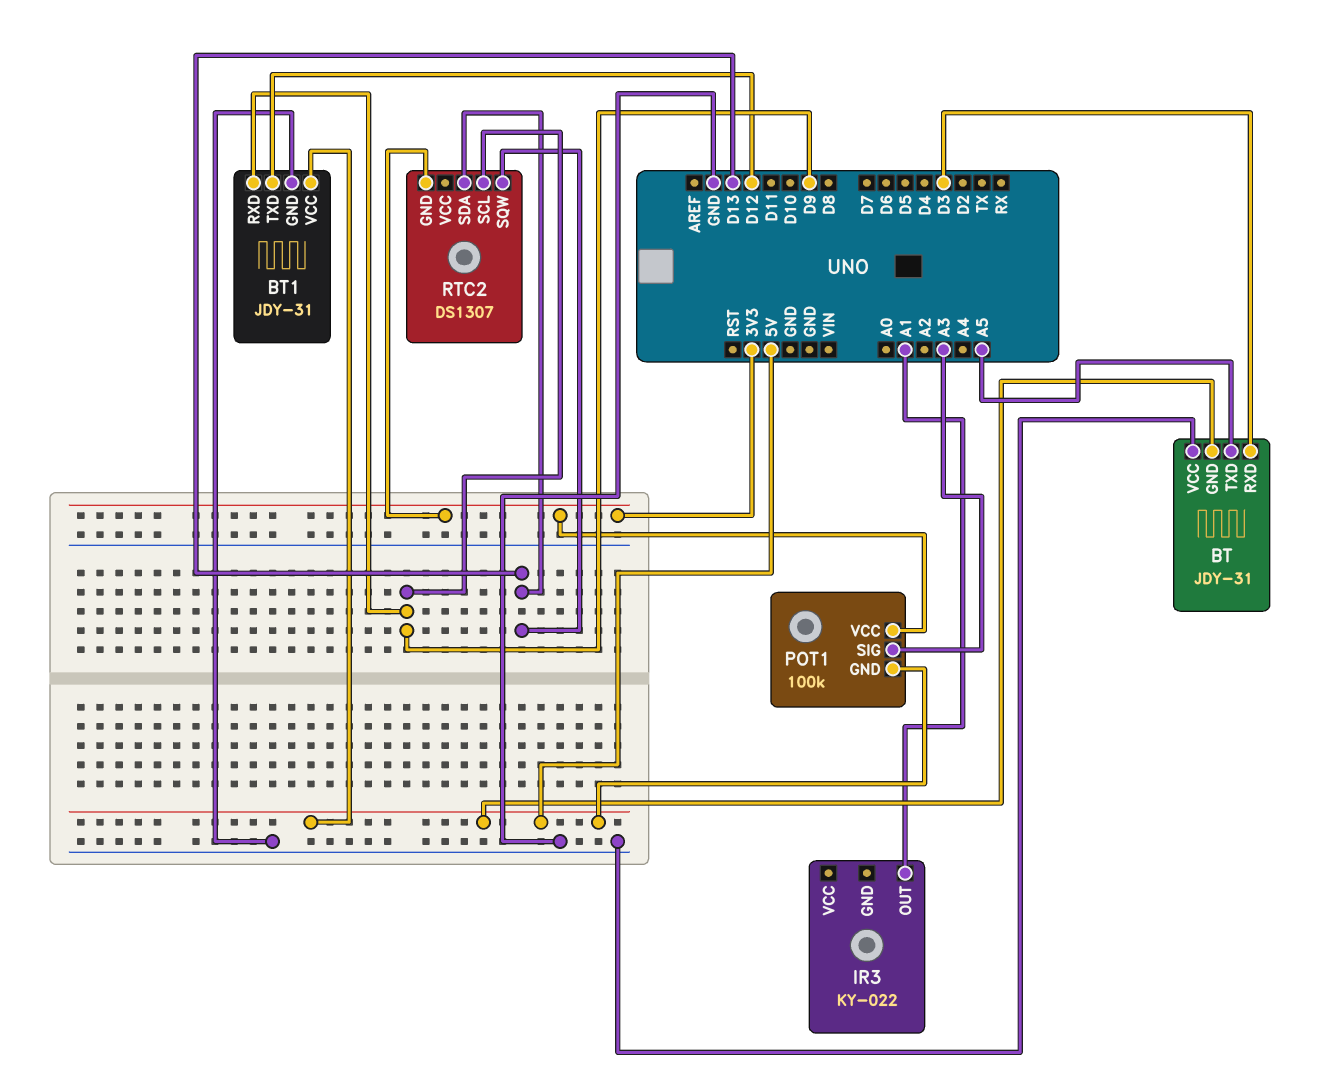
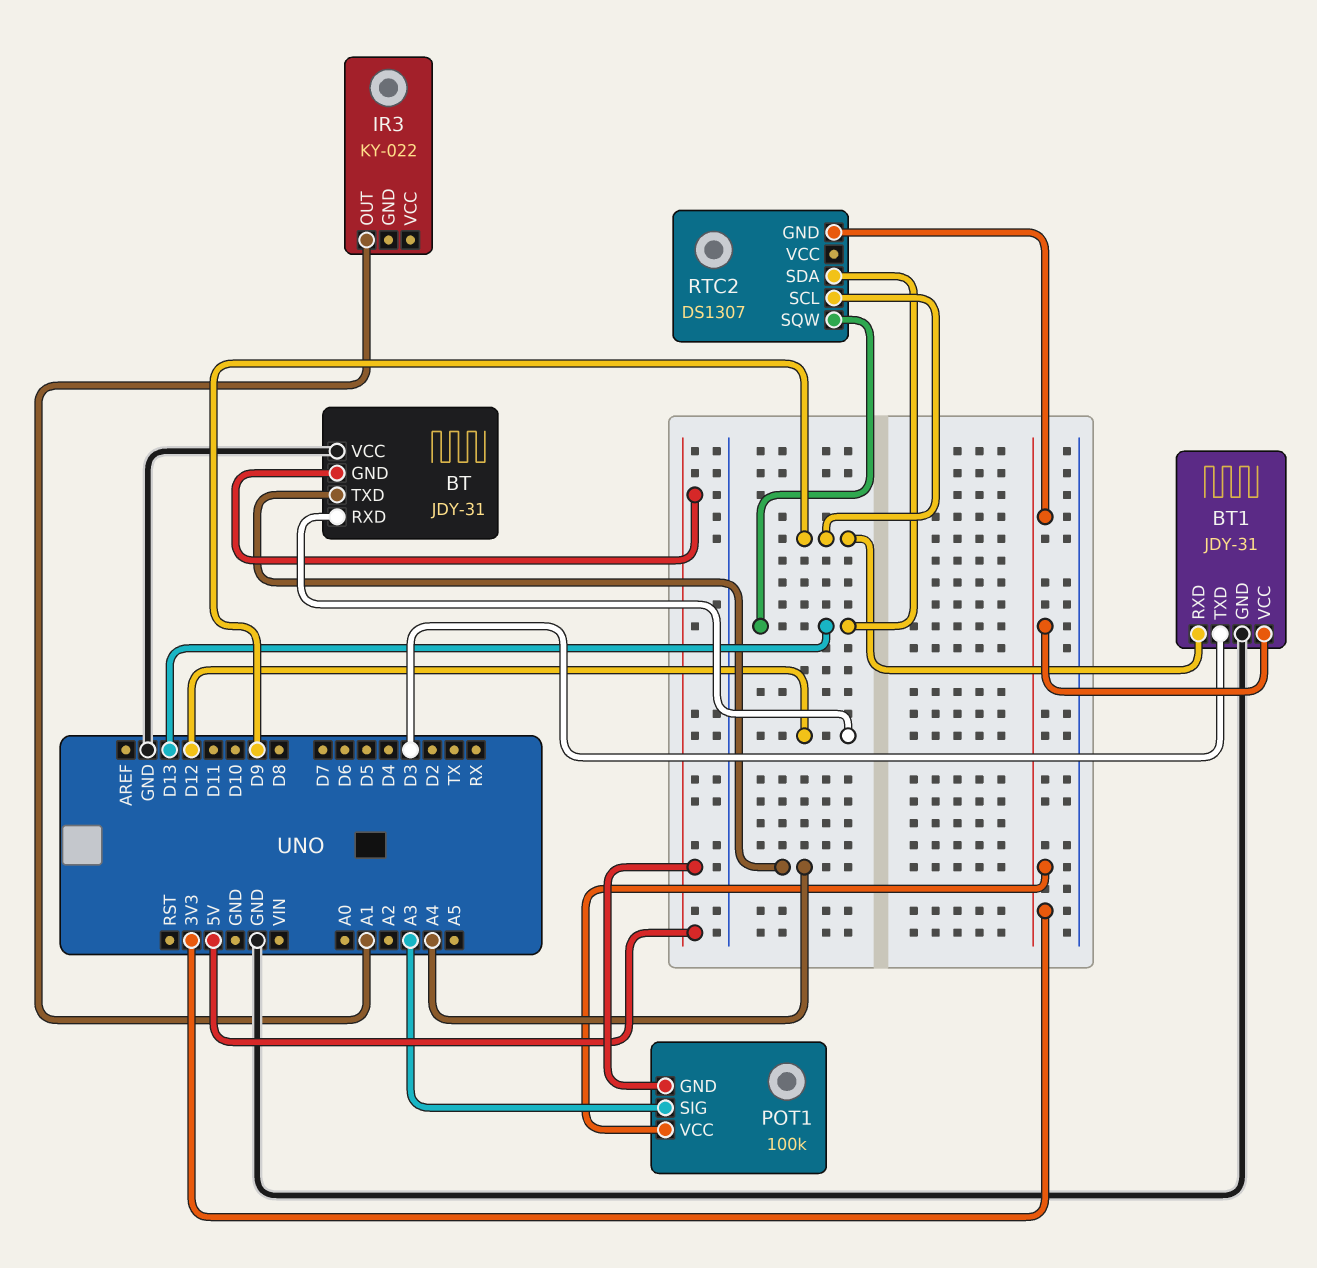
BT pin RXD: D3 -> D12
BT pin TXD: A5 -> A4
BT1 pin TXD: D12 -> D3
BT1 pin VCC: 5V -> 3V3

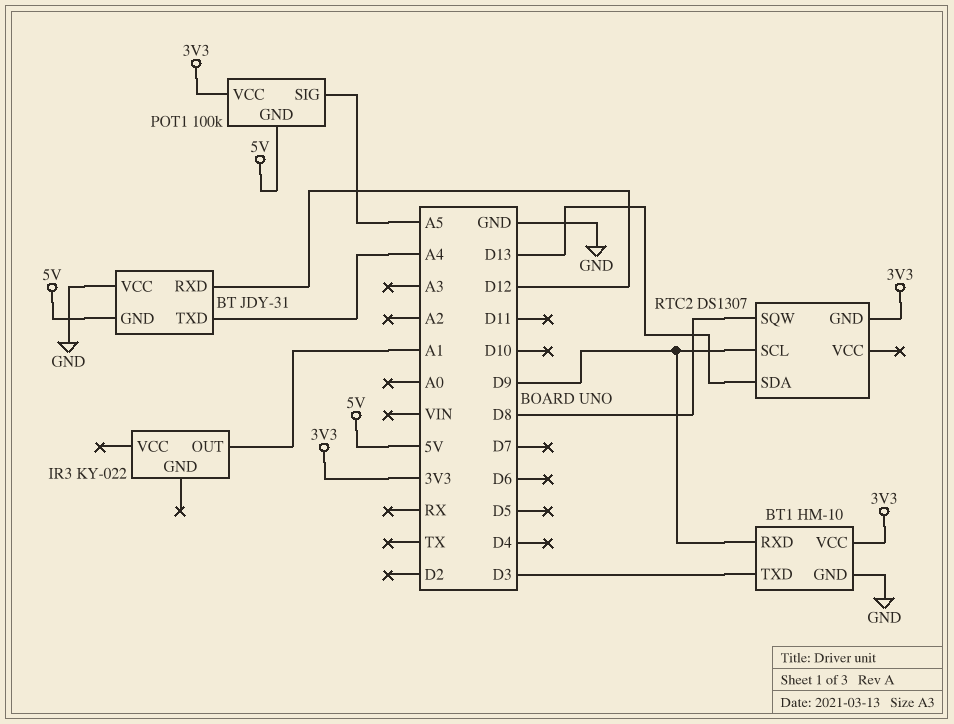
BT1: JDY-31 -> HM-10
POT1 pin SIG: A3 -> A5
RTC2 pin SQW: D13 -> D8

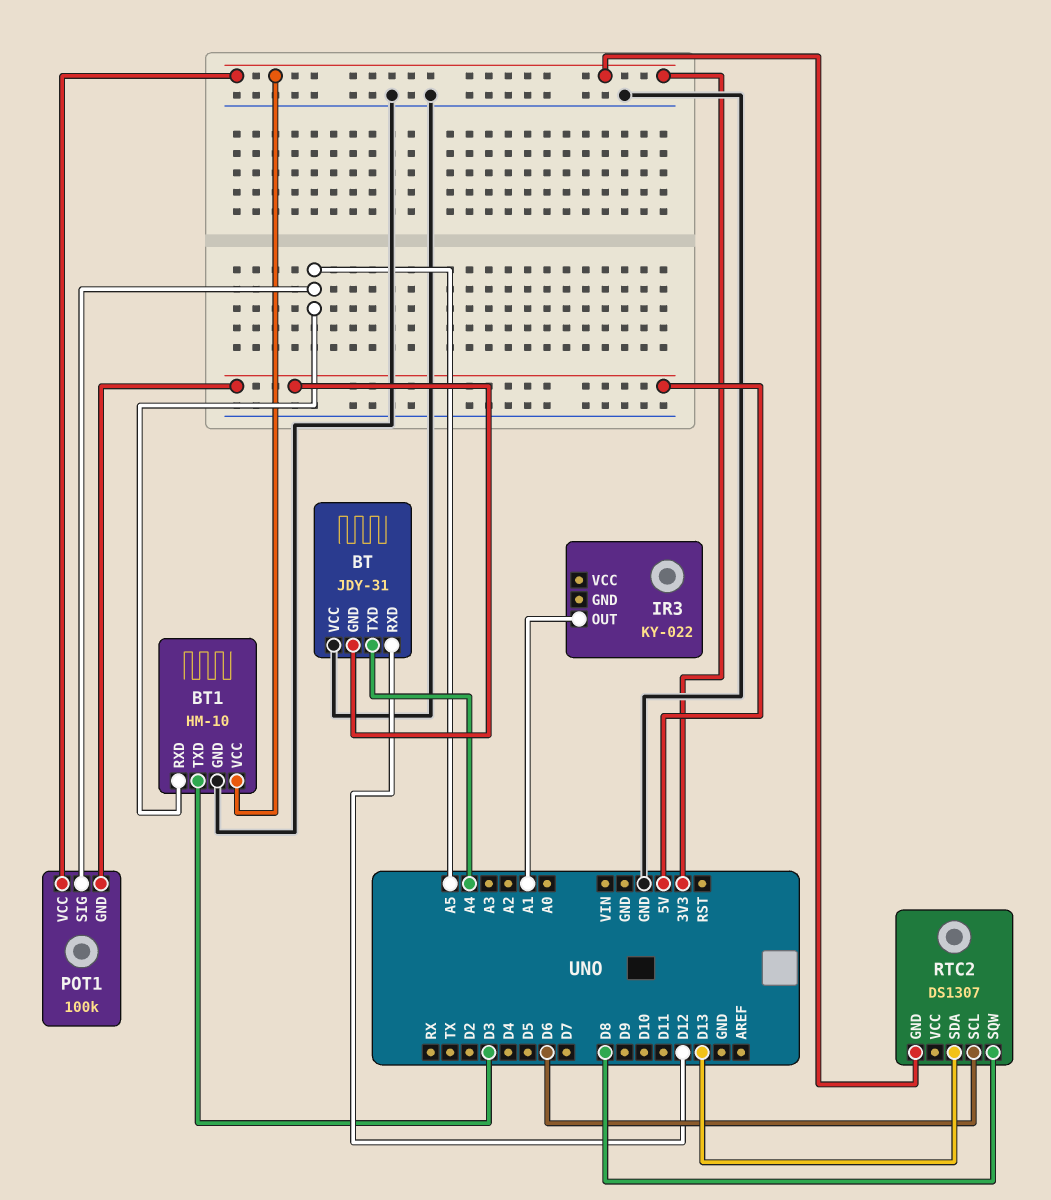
BT1 pin RXD: D9 -> A5
RTC2 pin SCL: D9 -> D6

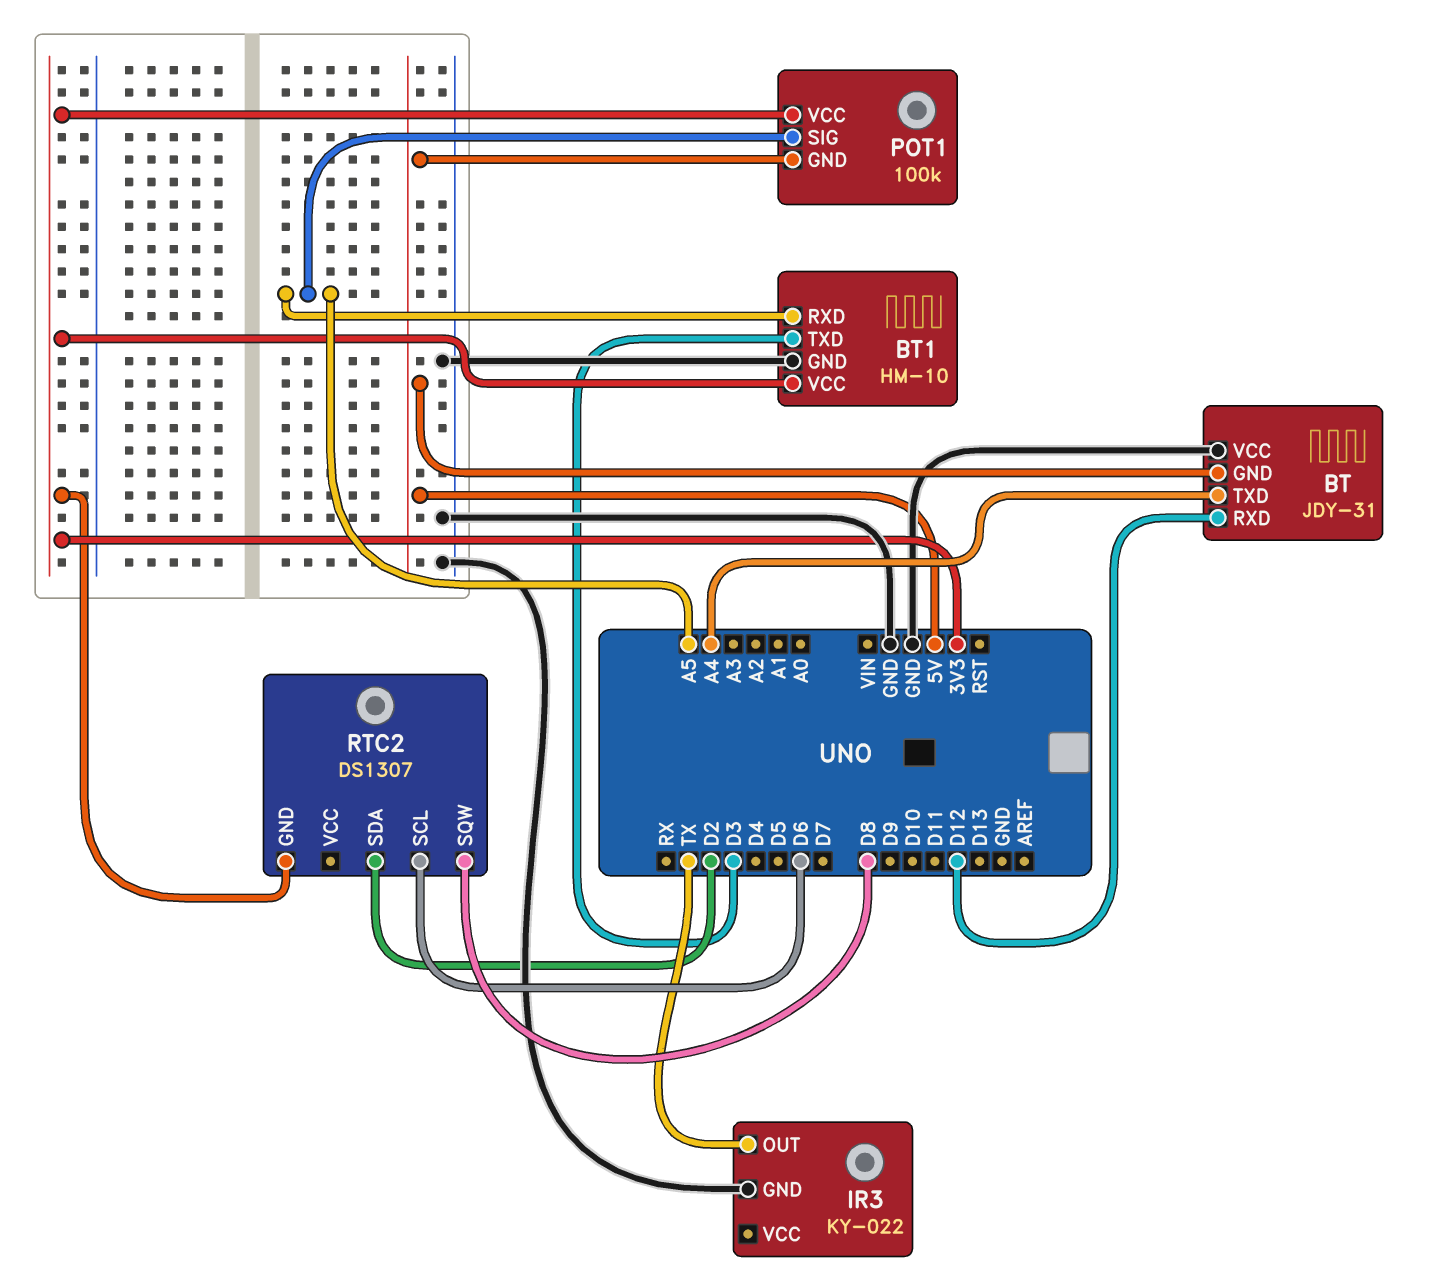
IR3 pin GND: none -> GND
IR3 pin OUT: A1 -> TX
RTC2 pin SDA: D13 -> D2

